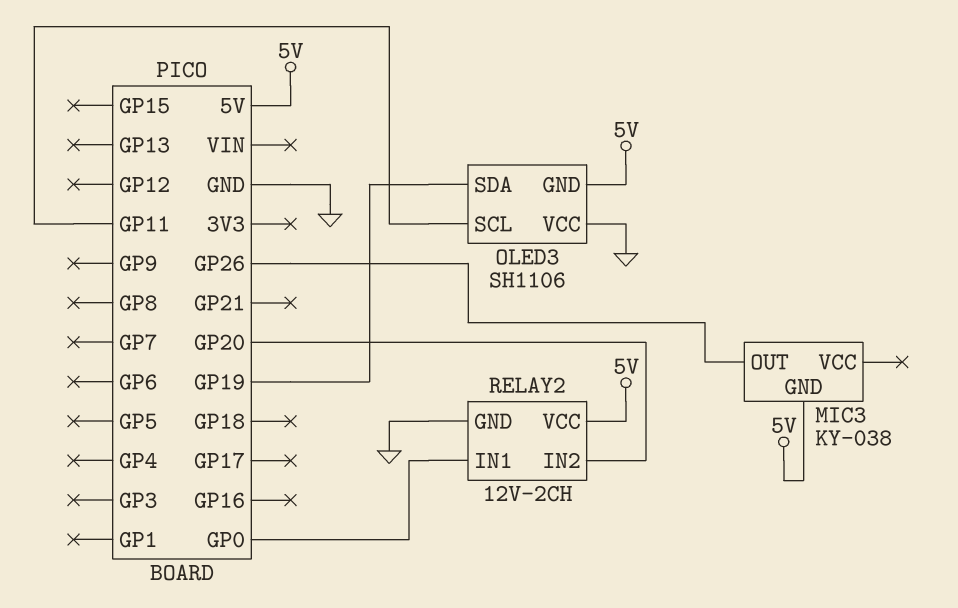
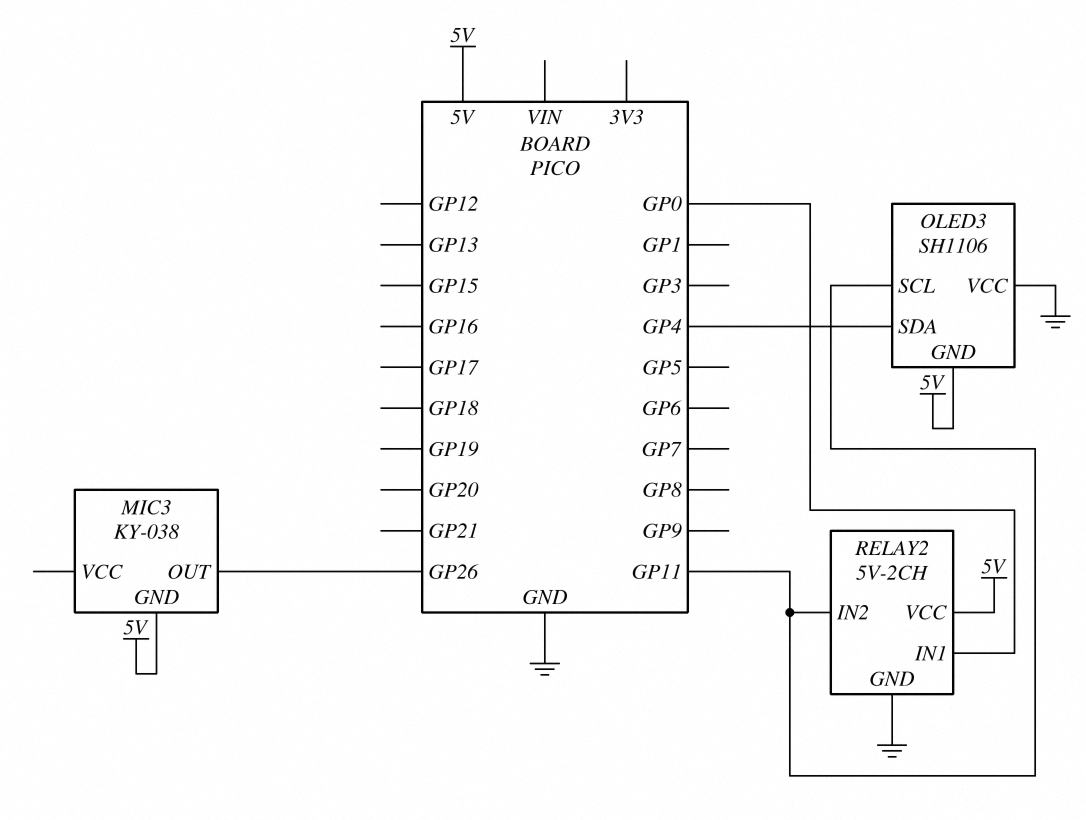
OLED3 pin SDA: GP19 -> GP4
RELAY2: 12V-2CH -> 5V-2CH
RELAY2 pin IN2: GP20 -> GP11

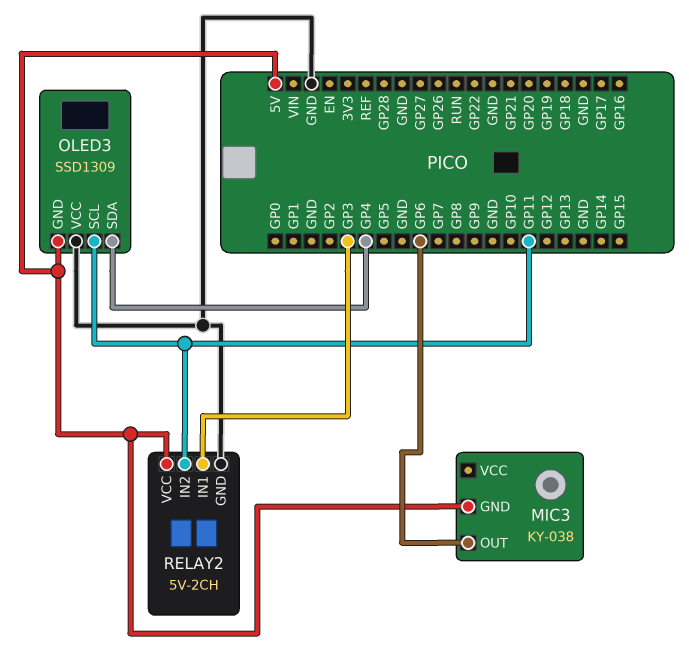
MIC3 pin OUT: GP26 -> GP6
OLED3: SH1106 -> SSD1309
RELAY2 pin IN1: GP0 -> GP3

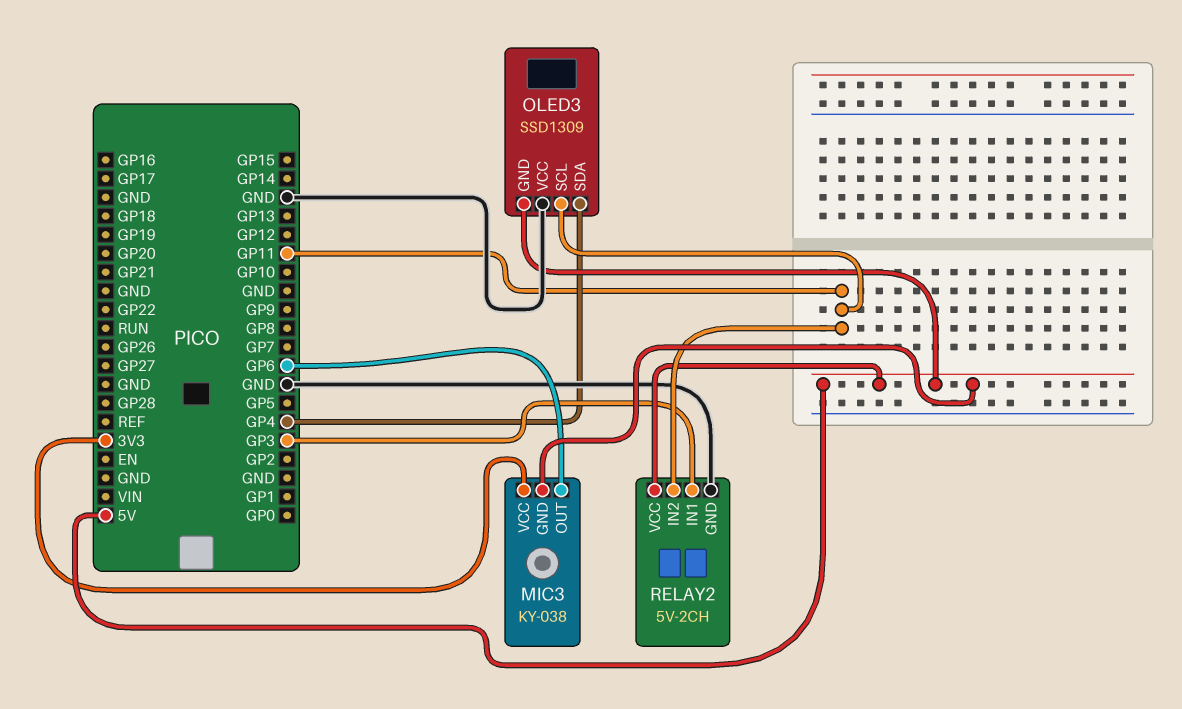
MIC3 pin VCC: none -> 3V3

